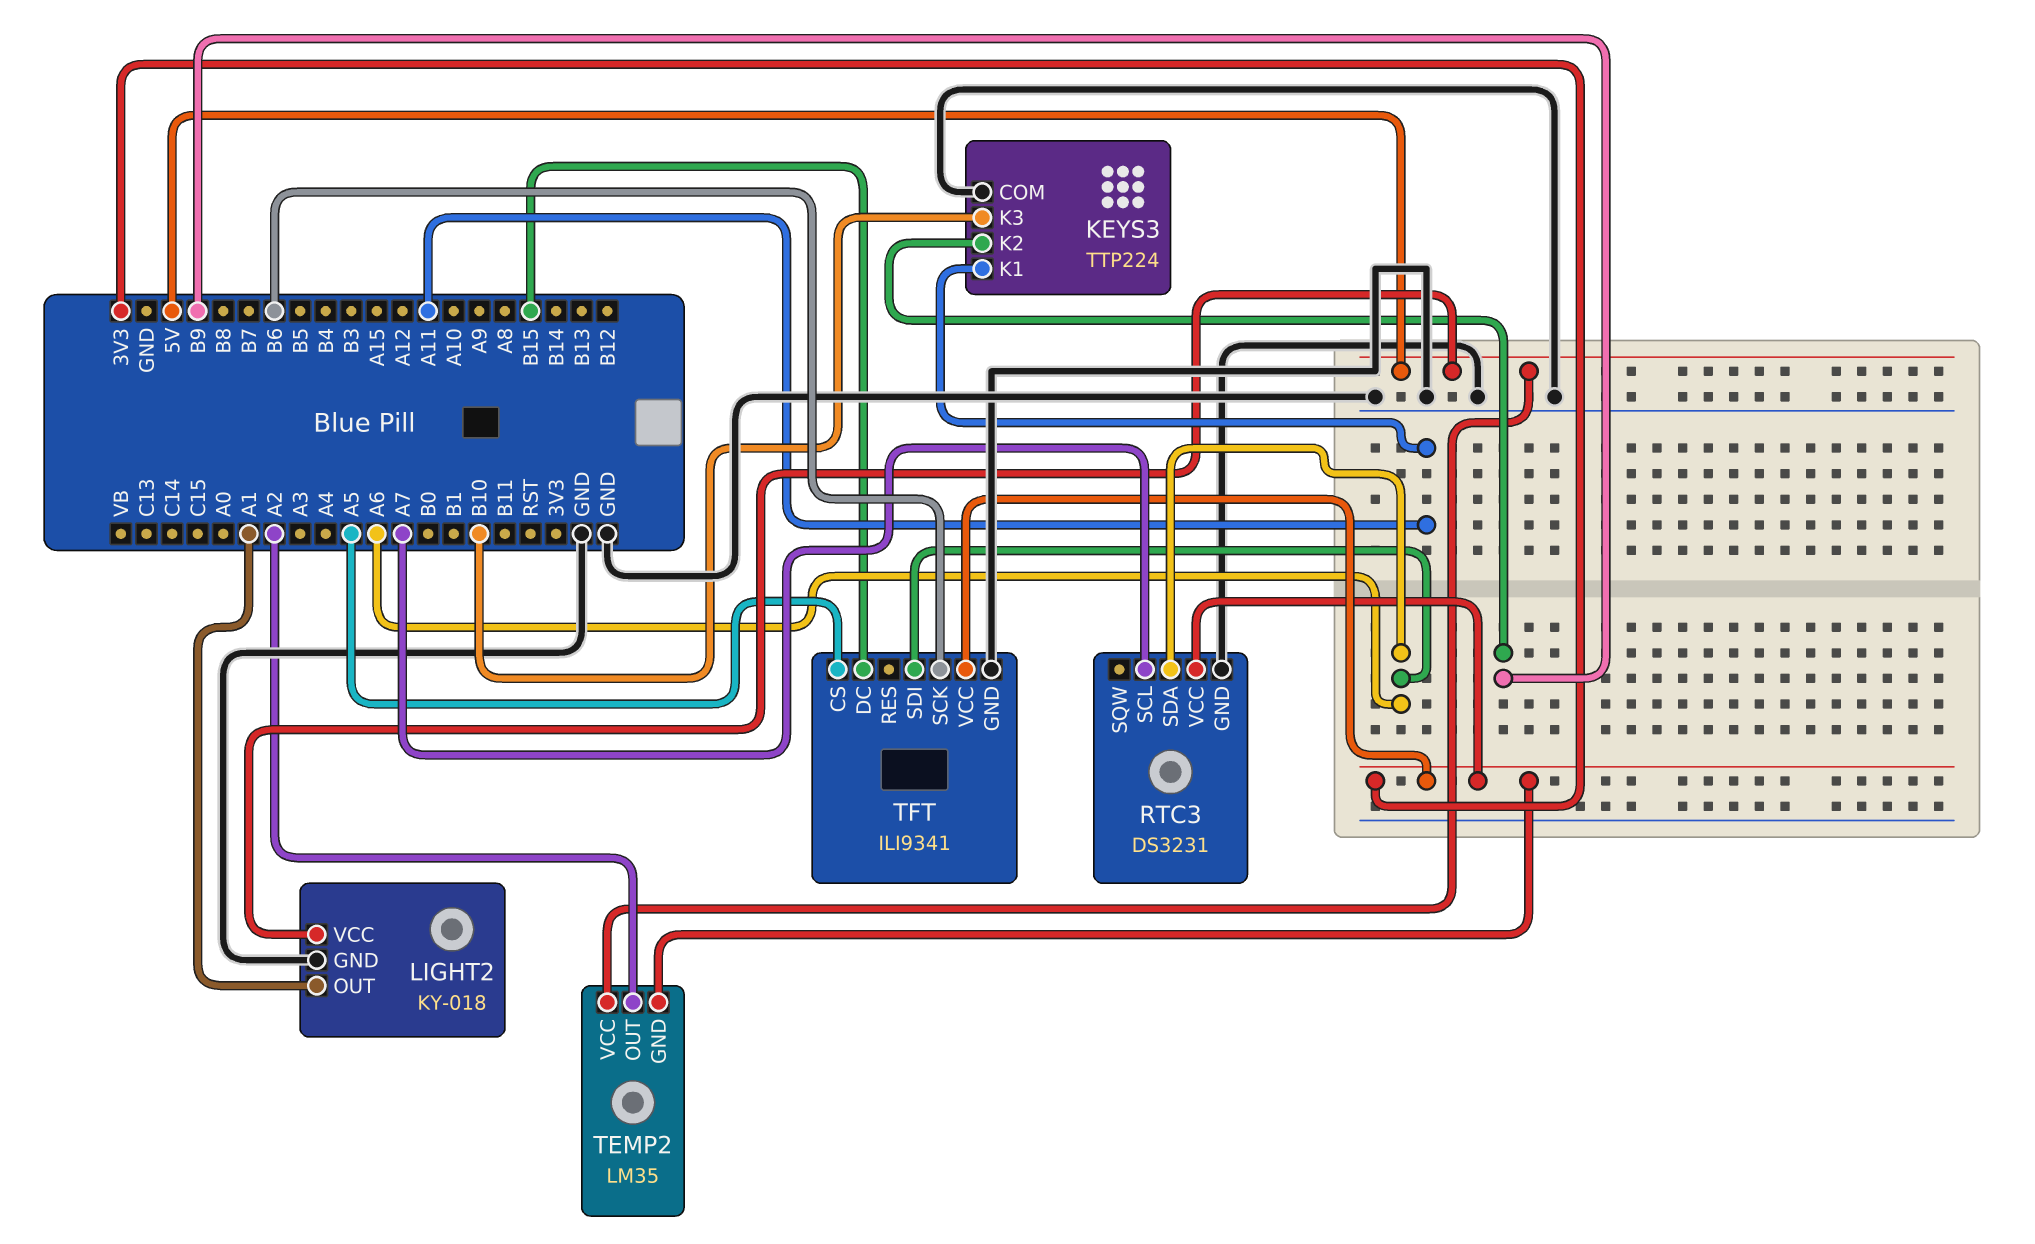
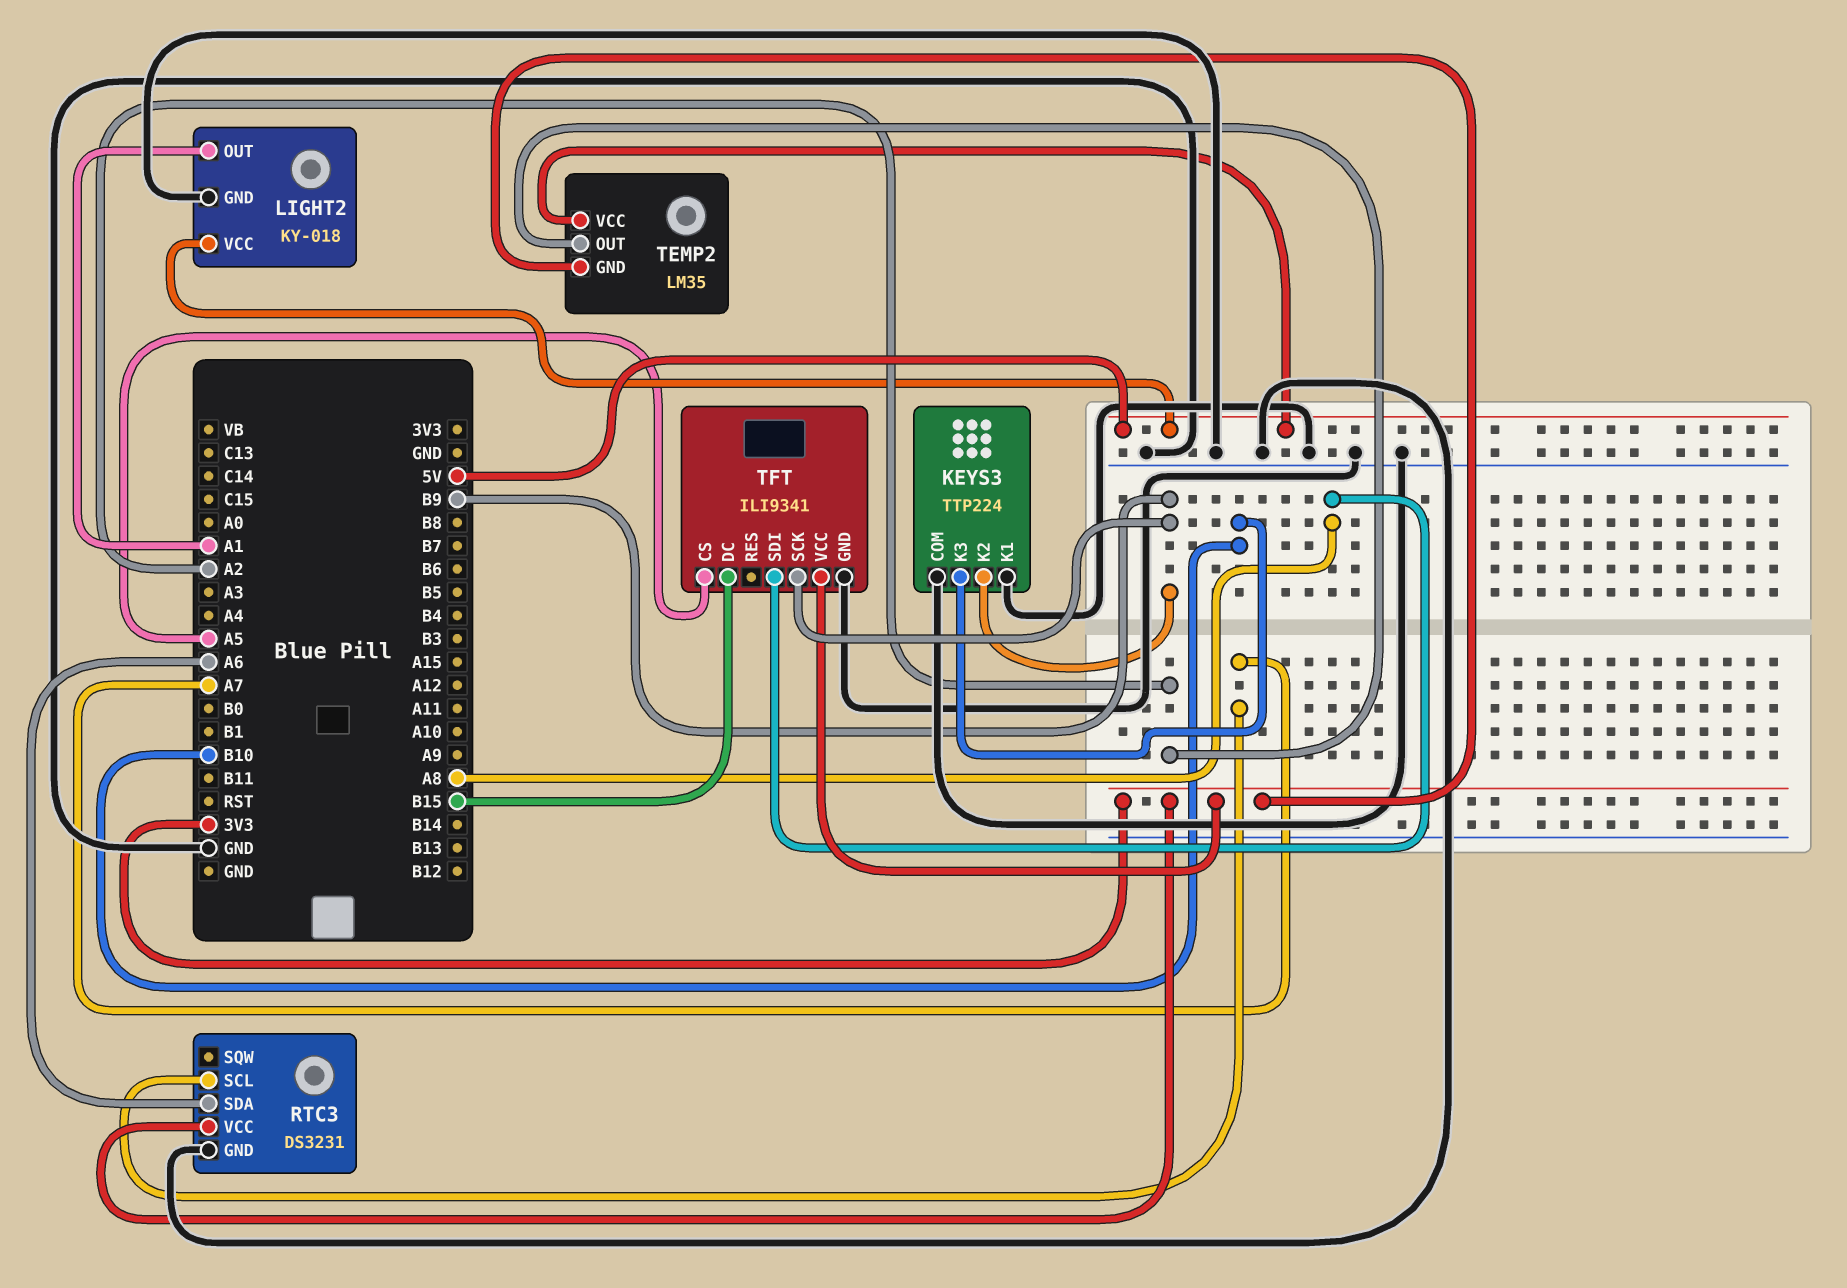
KEYS3 pin K1: A11 -> GND
TFT pin SCK: B6 -> B9
TFT pin SDI: A6 -> A8

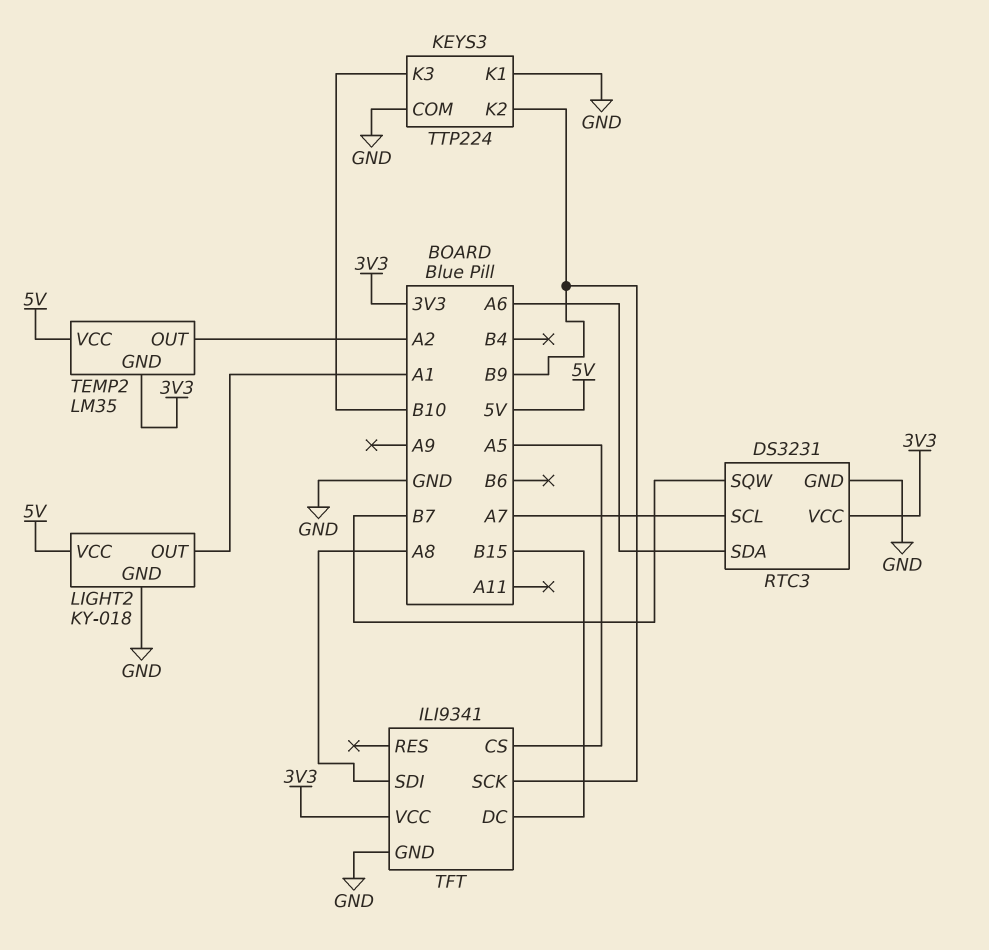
RTC3 pin SQW: none -> B7

